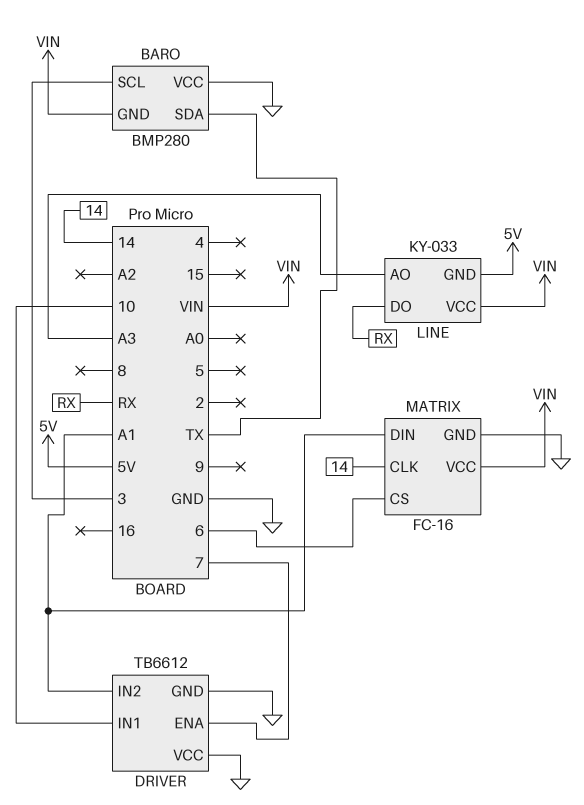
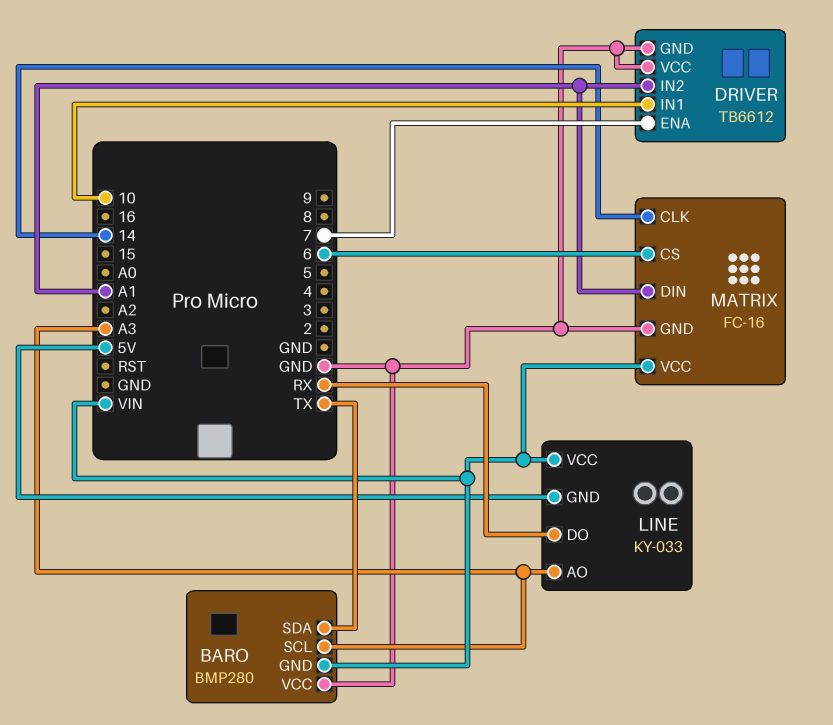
BARO pin SCL: 3 -> A3

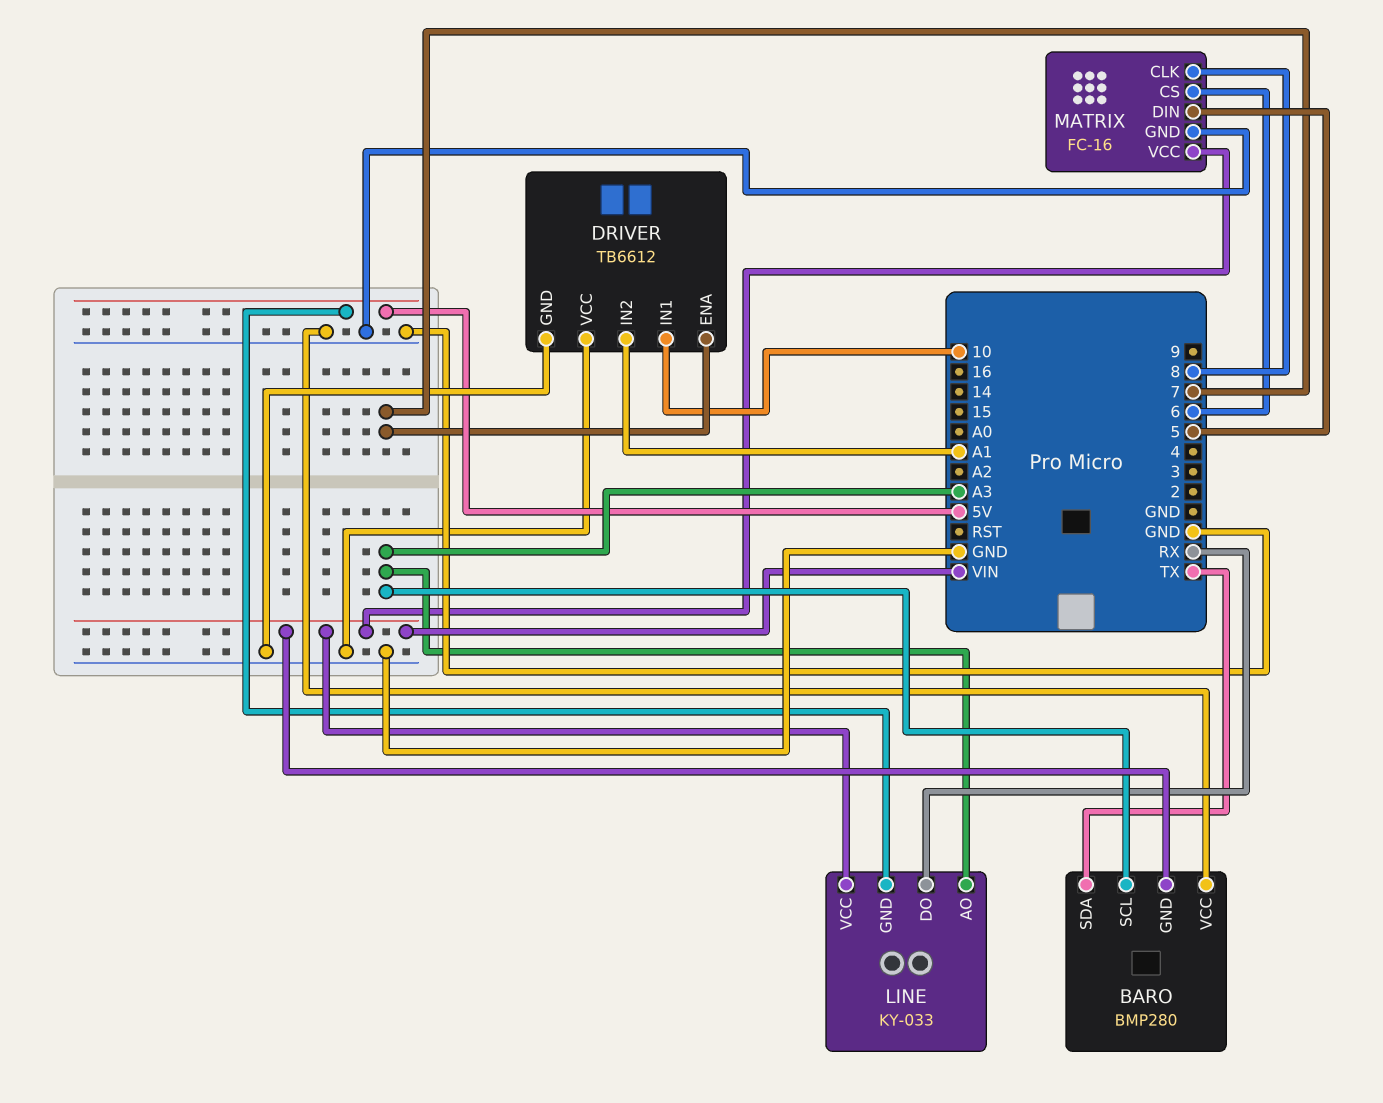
MATRIX pin CLK: 14 -> 8
MATRIX pin DIN: A1 -> 5

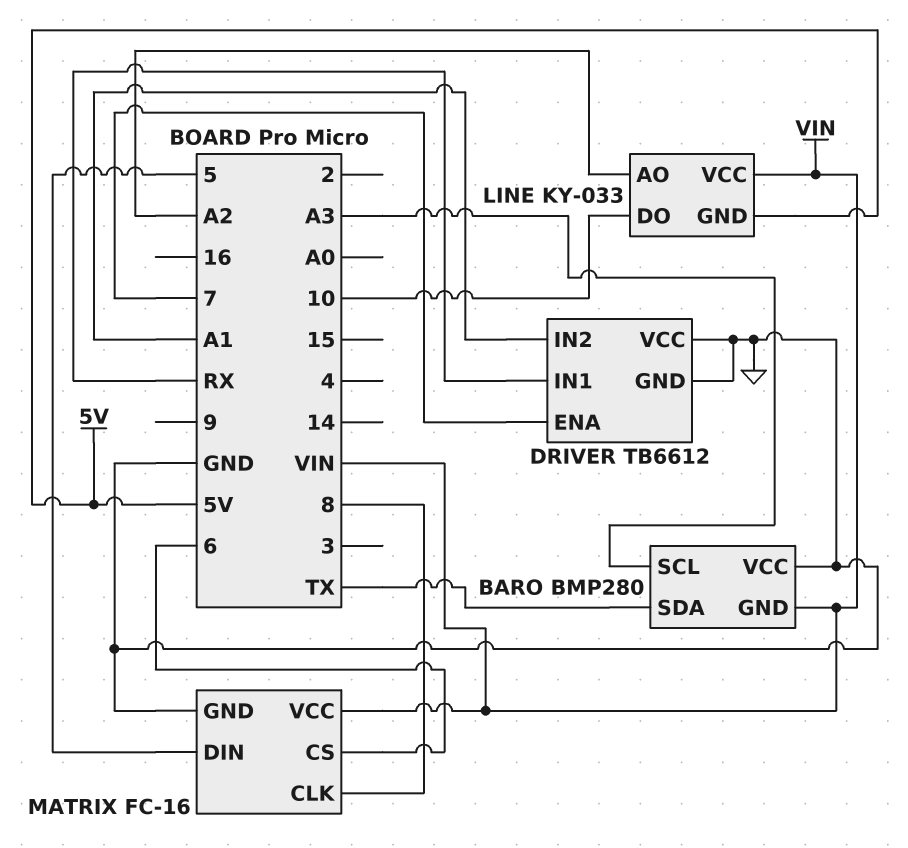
DRIVER pin IN1: 10 -> RX
LINE pin AO: A3 -> A2
LINE pin DO: RX -> 10

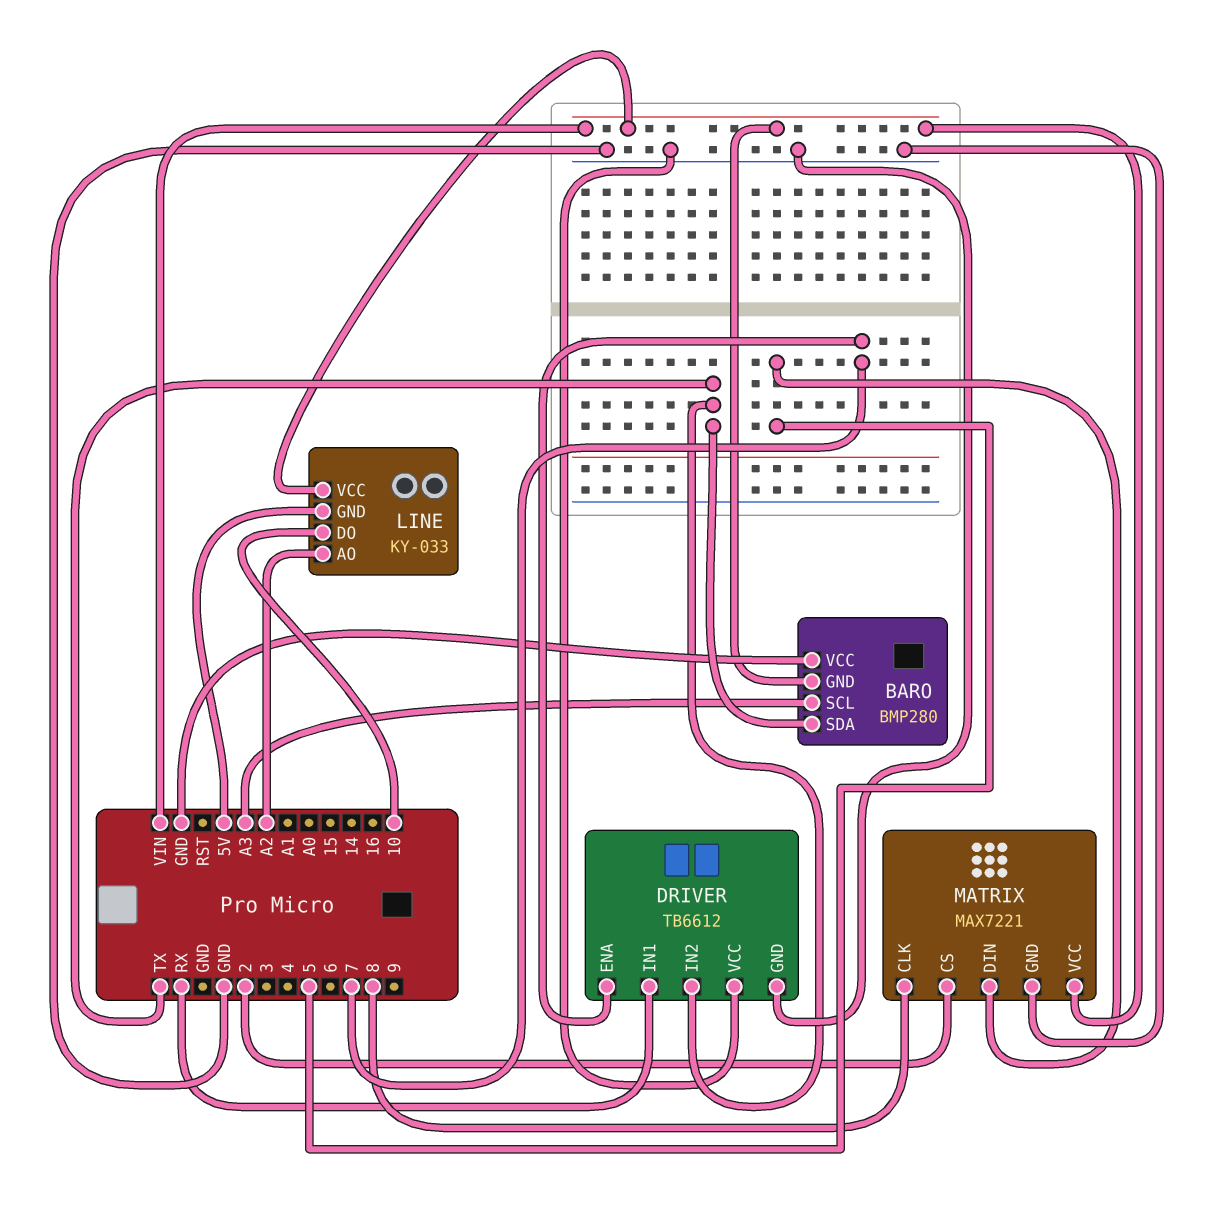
DRIVER pin IN2: A1 -> TX
MATRIX: FC-16 -> MAX7221
MATRIX pin CS: 6 -> 2

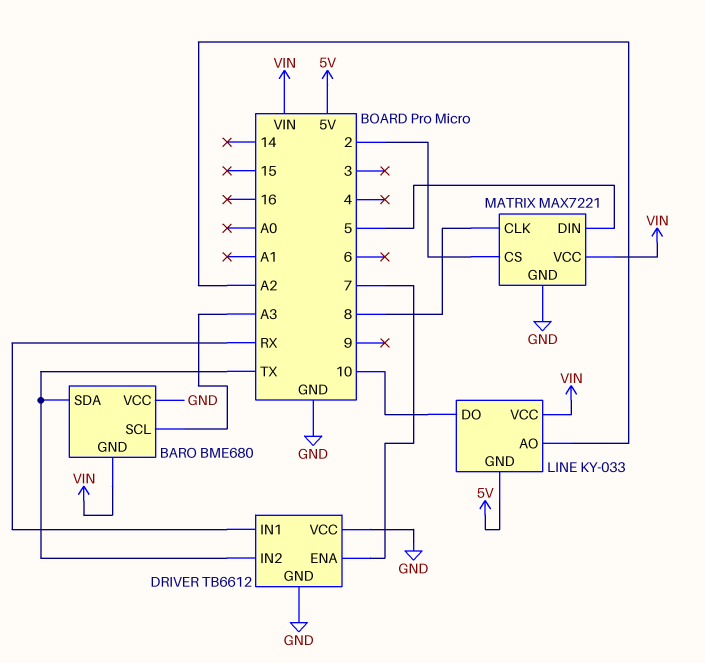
BARO: BMP280 -> BME680

